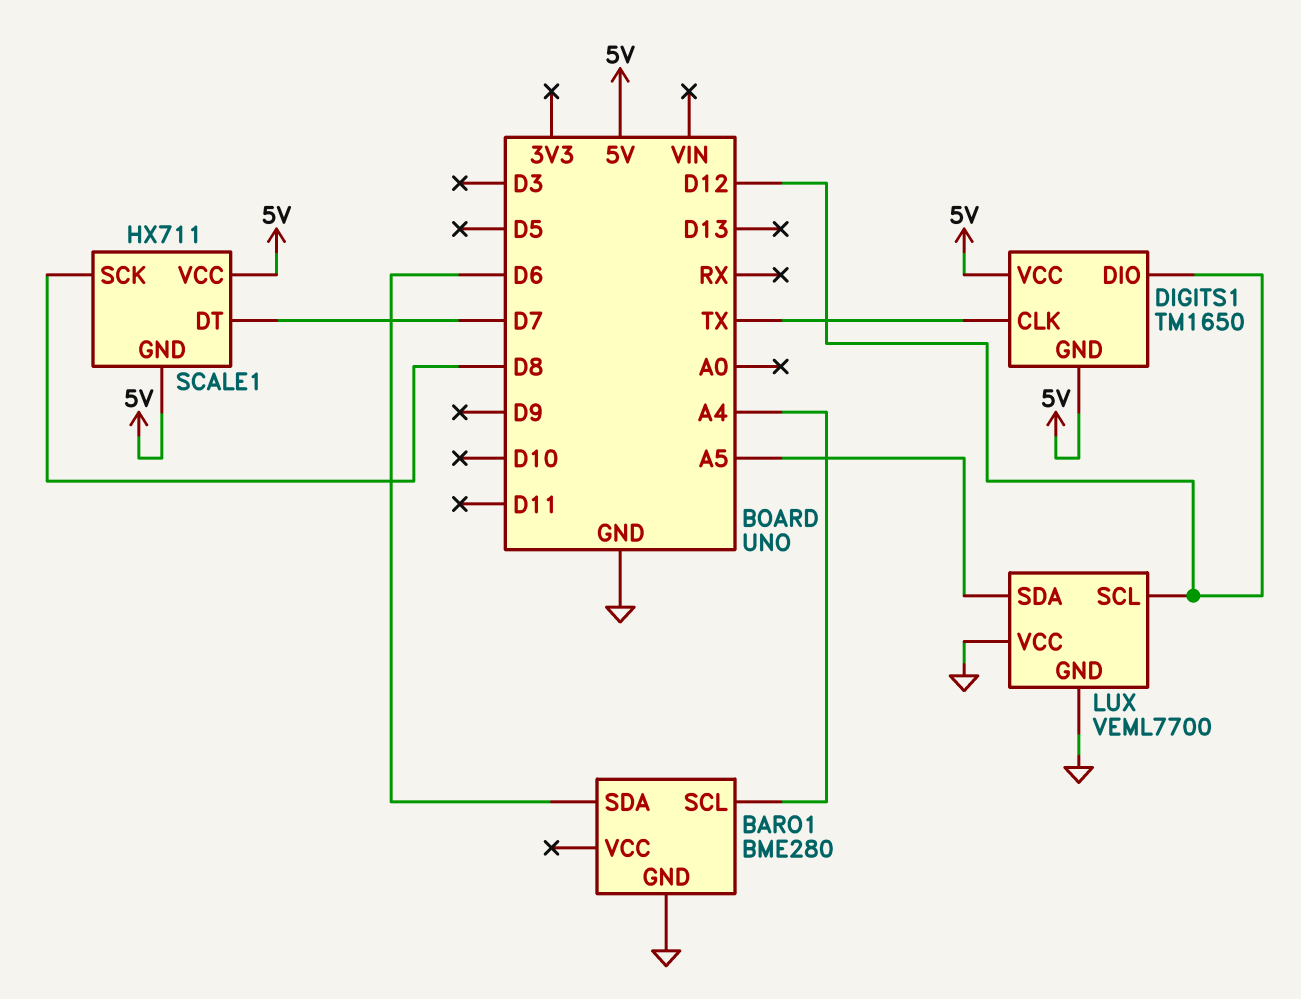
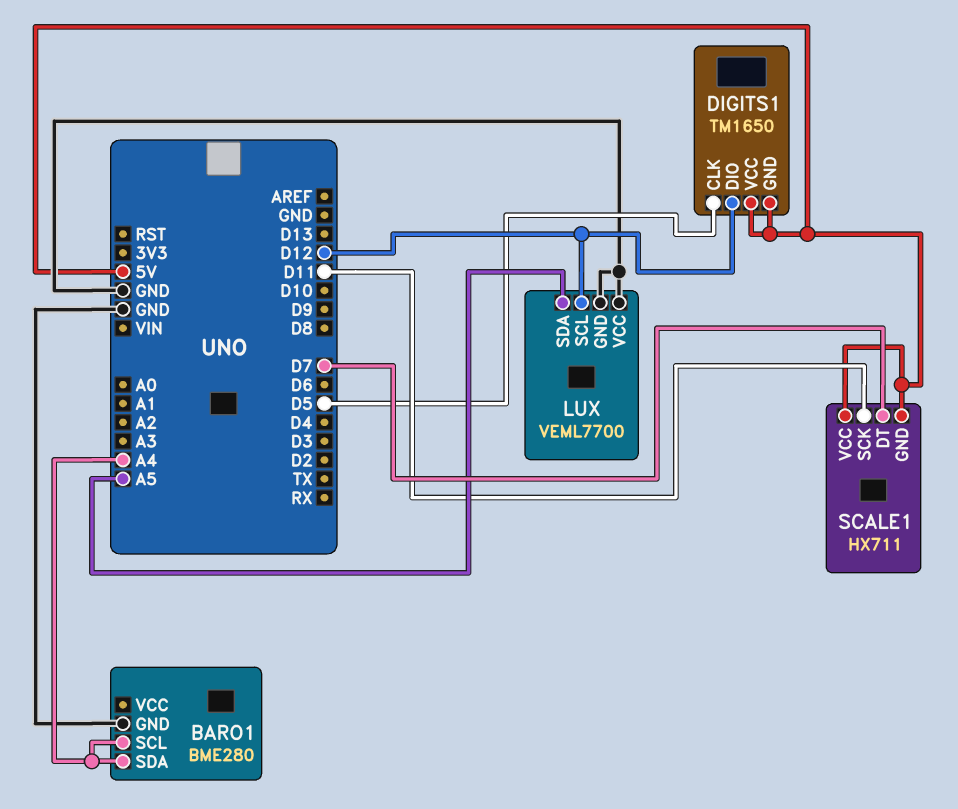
BARO1 pin SDA: D6 -> A4
DIGITS1 pin CLK: TX -> D5
SCALE1 pin SCK: D8 -> D11

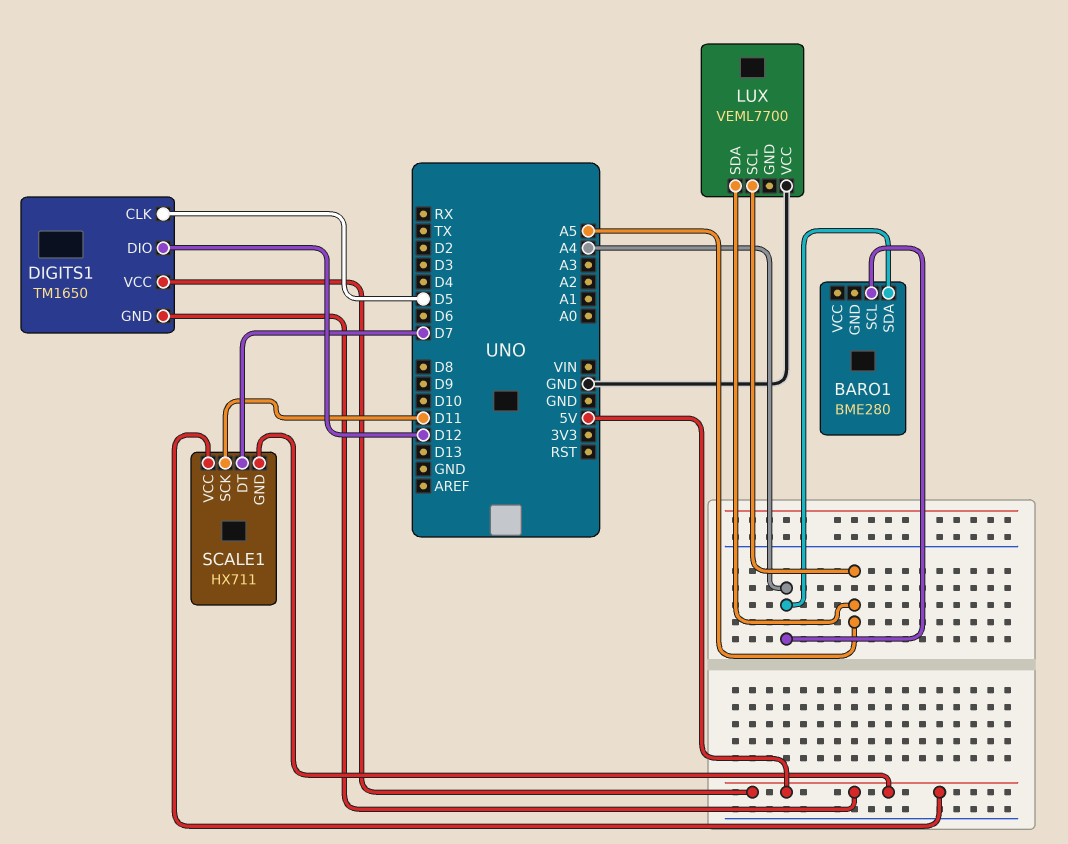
BARO1 pin GND: GND -> none
LUX pin GND: GND -> none
LUX pin SCL: D12 -> A5

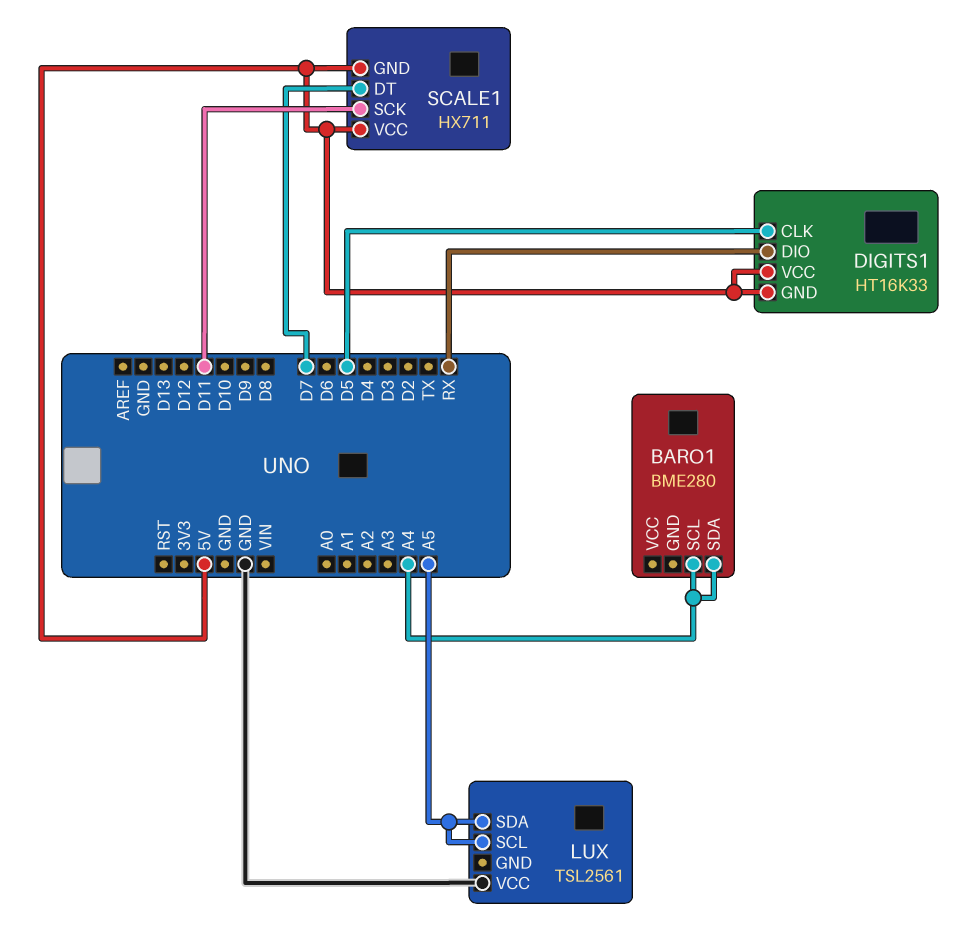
DIGITS1: TM1650 -> HT16K33
DIGITS1 pin DIO: D12 -> RX
LUX: VEML7700 -> TSL2561

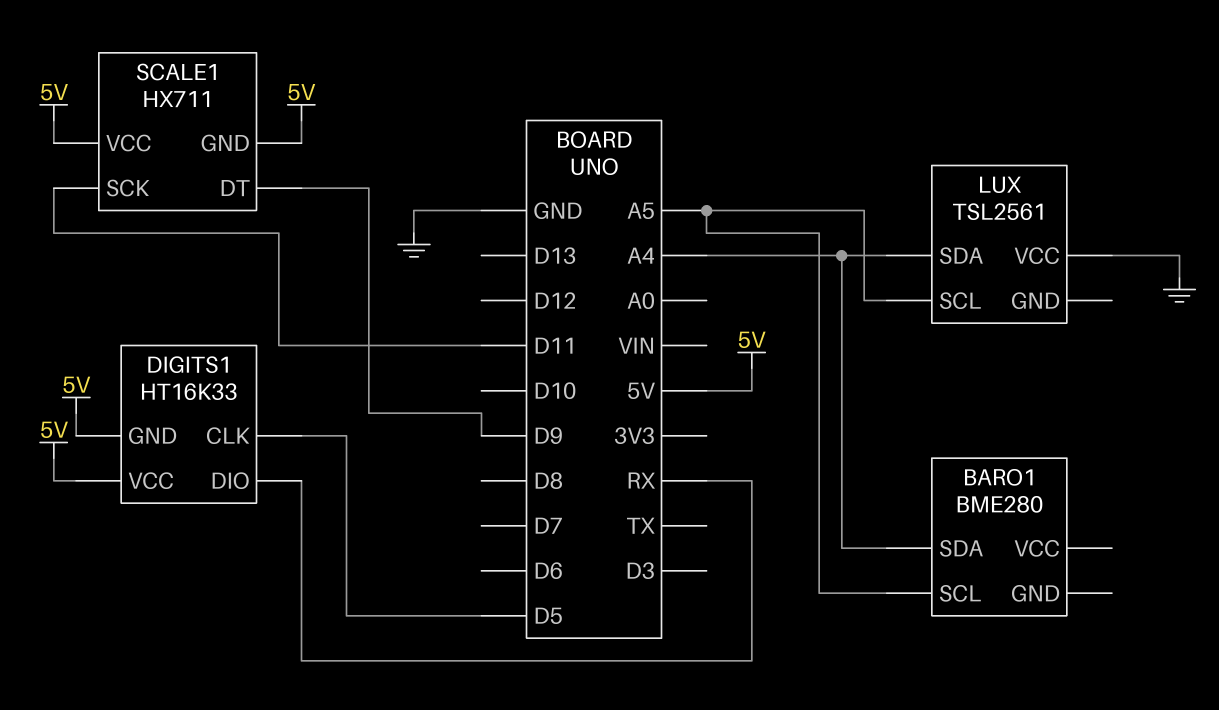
BARO1 pin SCL: A4 -> A5
LUX pin SDA: A5 -> A4
SCALE1 pin DT: D7 -> D9

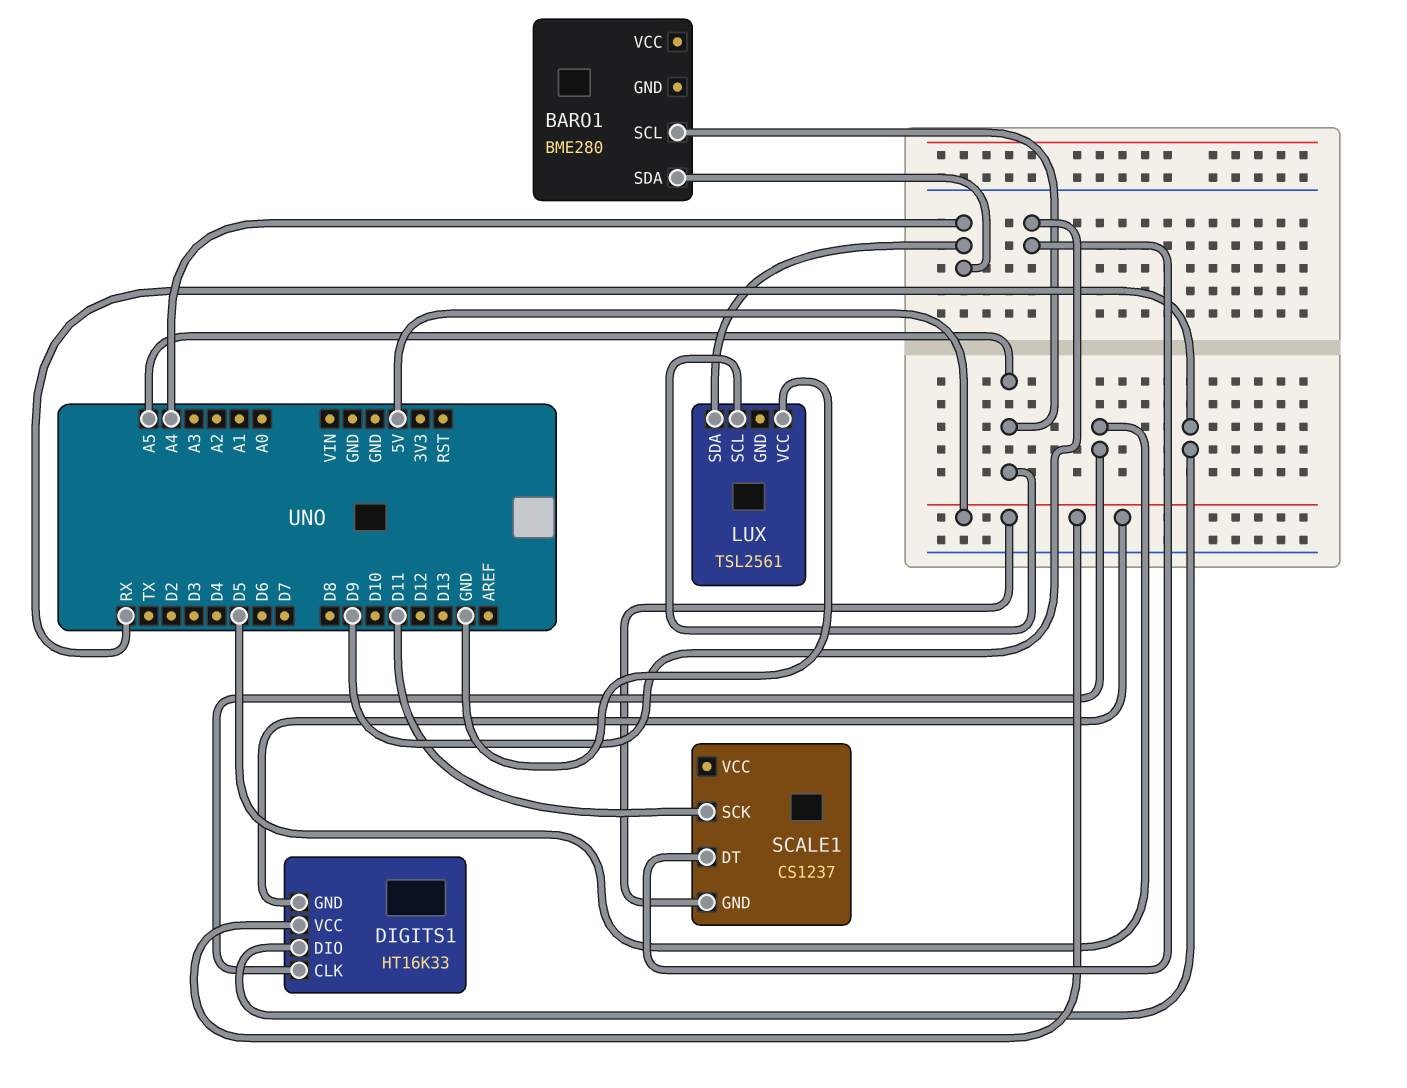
SCALE1: HX711 -> CS1237
SCALE1 pin VCC: 5V -> none

